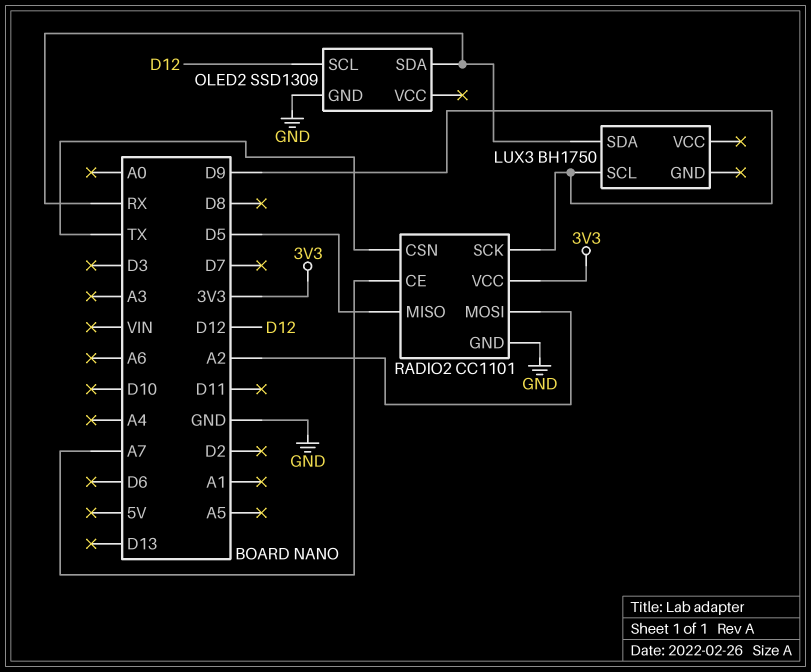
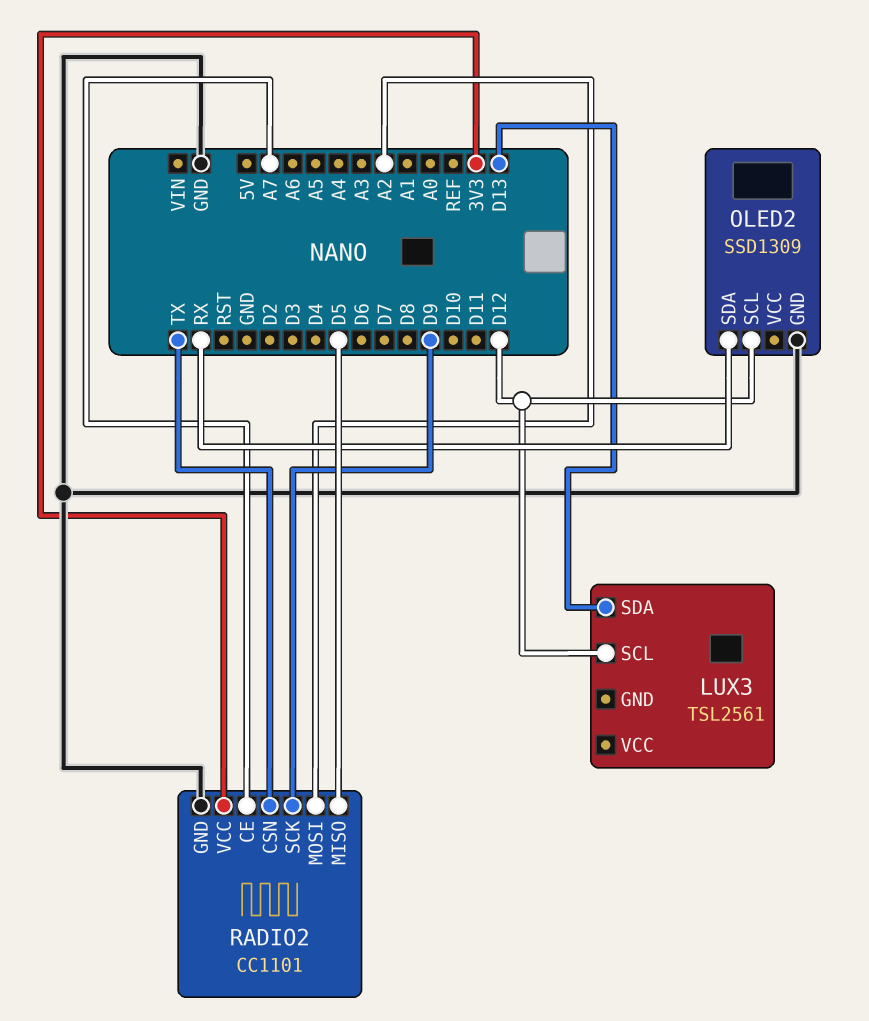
LUX3: BH1750 -> TSL2561
LUX3 pin SCL: D9 -> D12
LUX3 pin SDA: RX -> D13

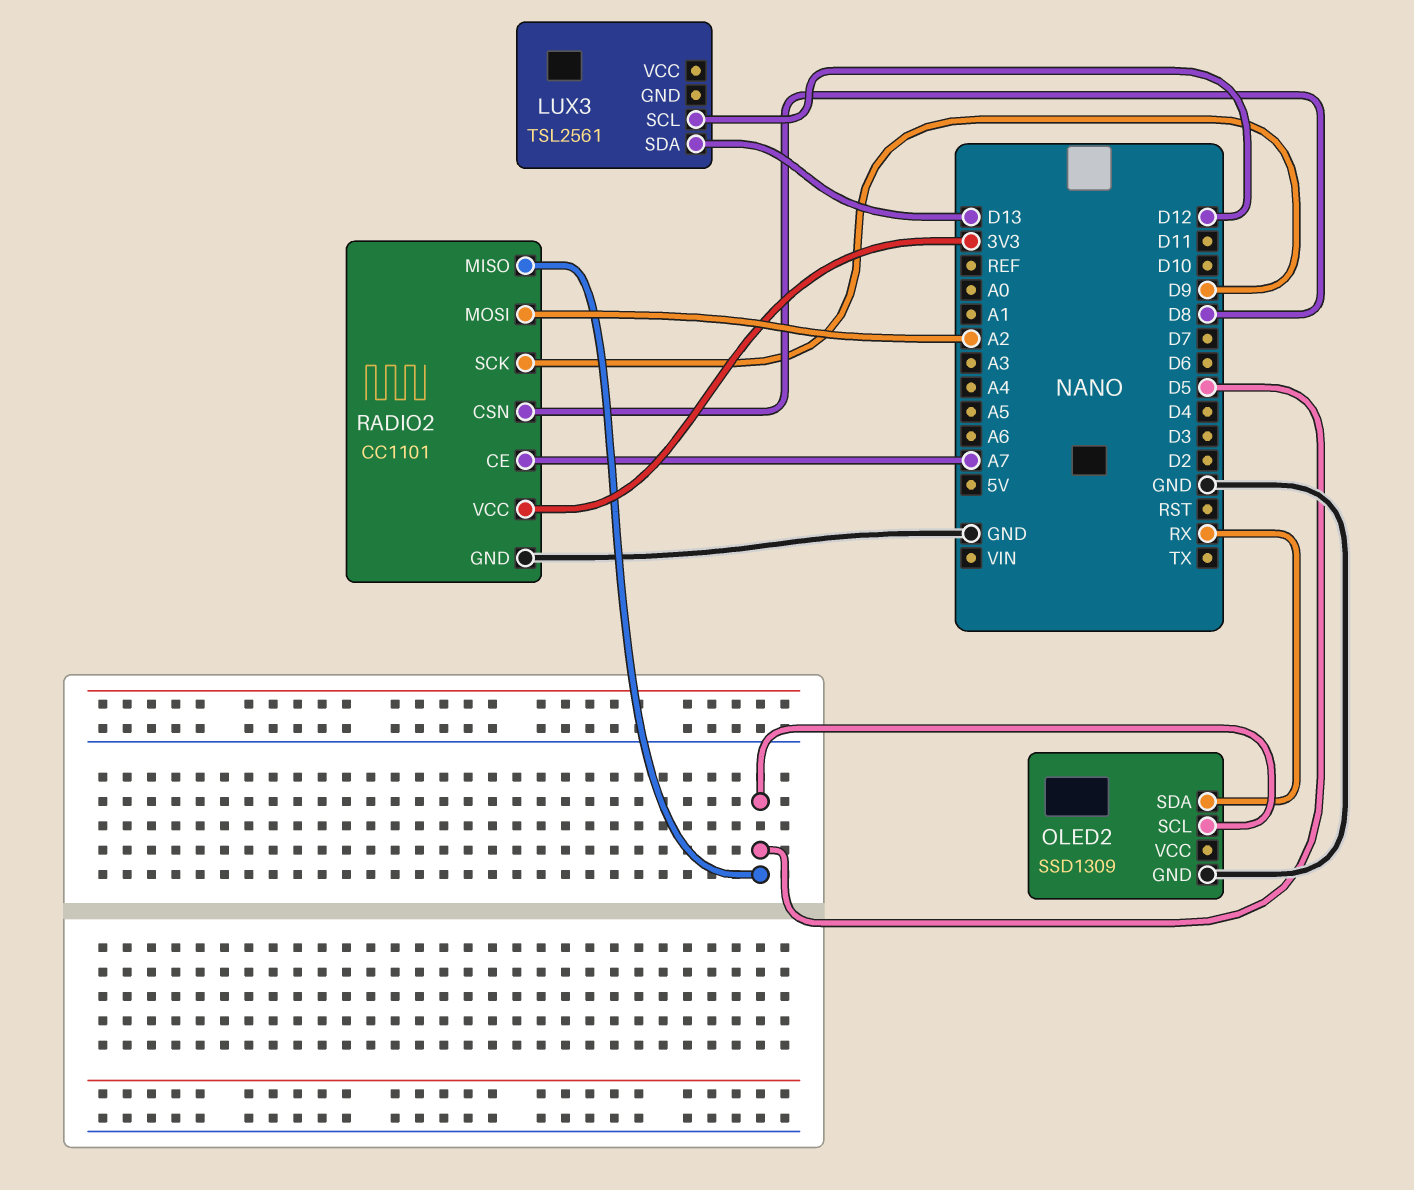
OLED2 pin SCL: D12 -> D5
RADIO2 pin CSN: TX -> D8

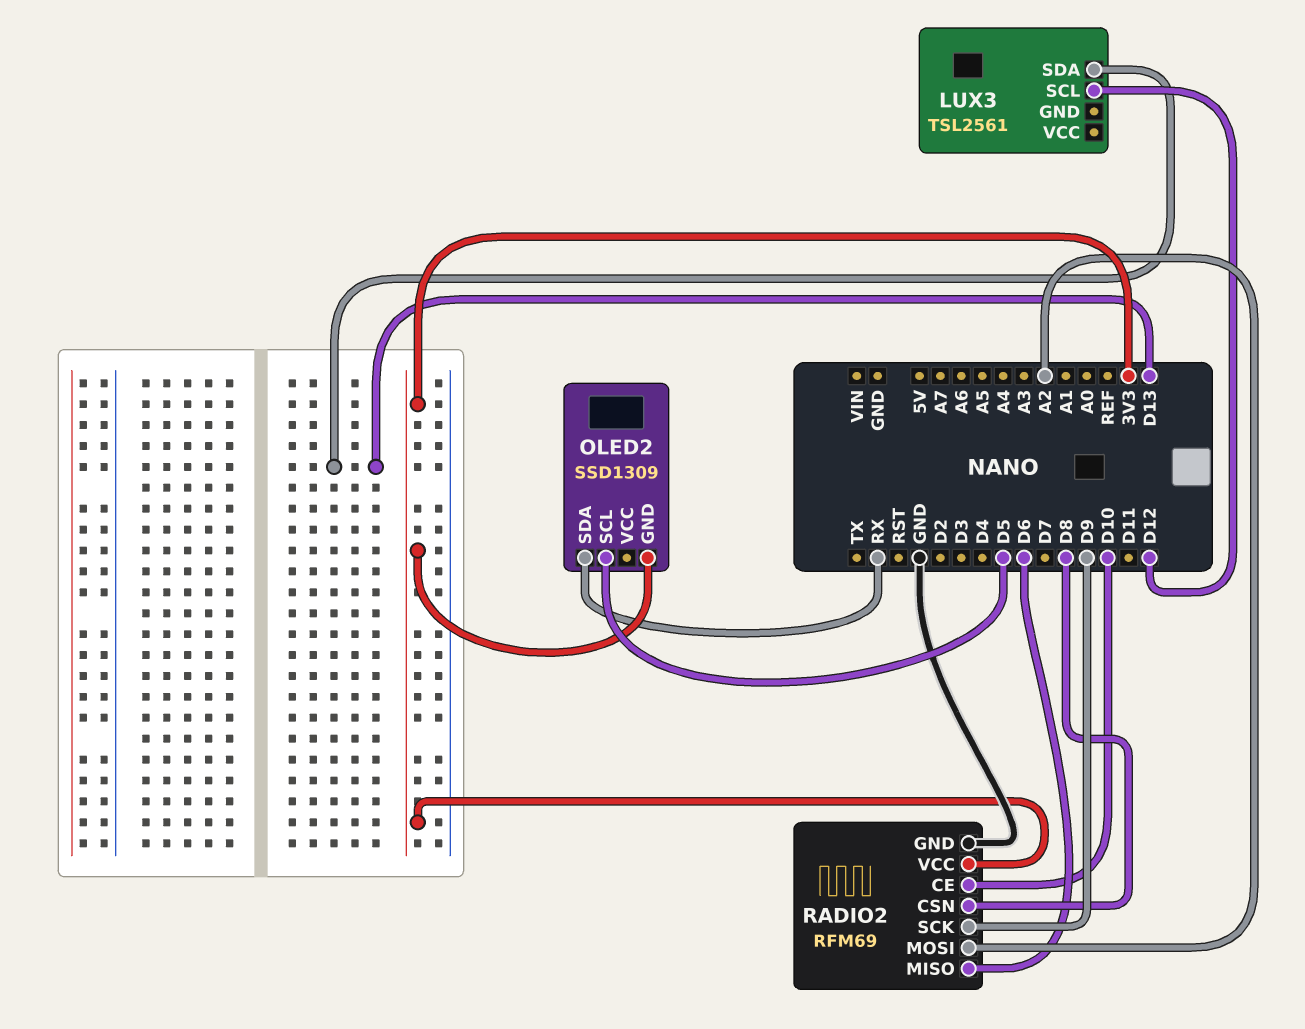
OLED2 pin GND: GND -> 3V3
RADIO2: CC1101 -> RFM69
RADIO2 pin CE: A7 -> D10
RADIO2 pin MISO: D5 -> D6

